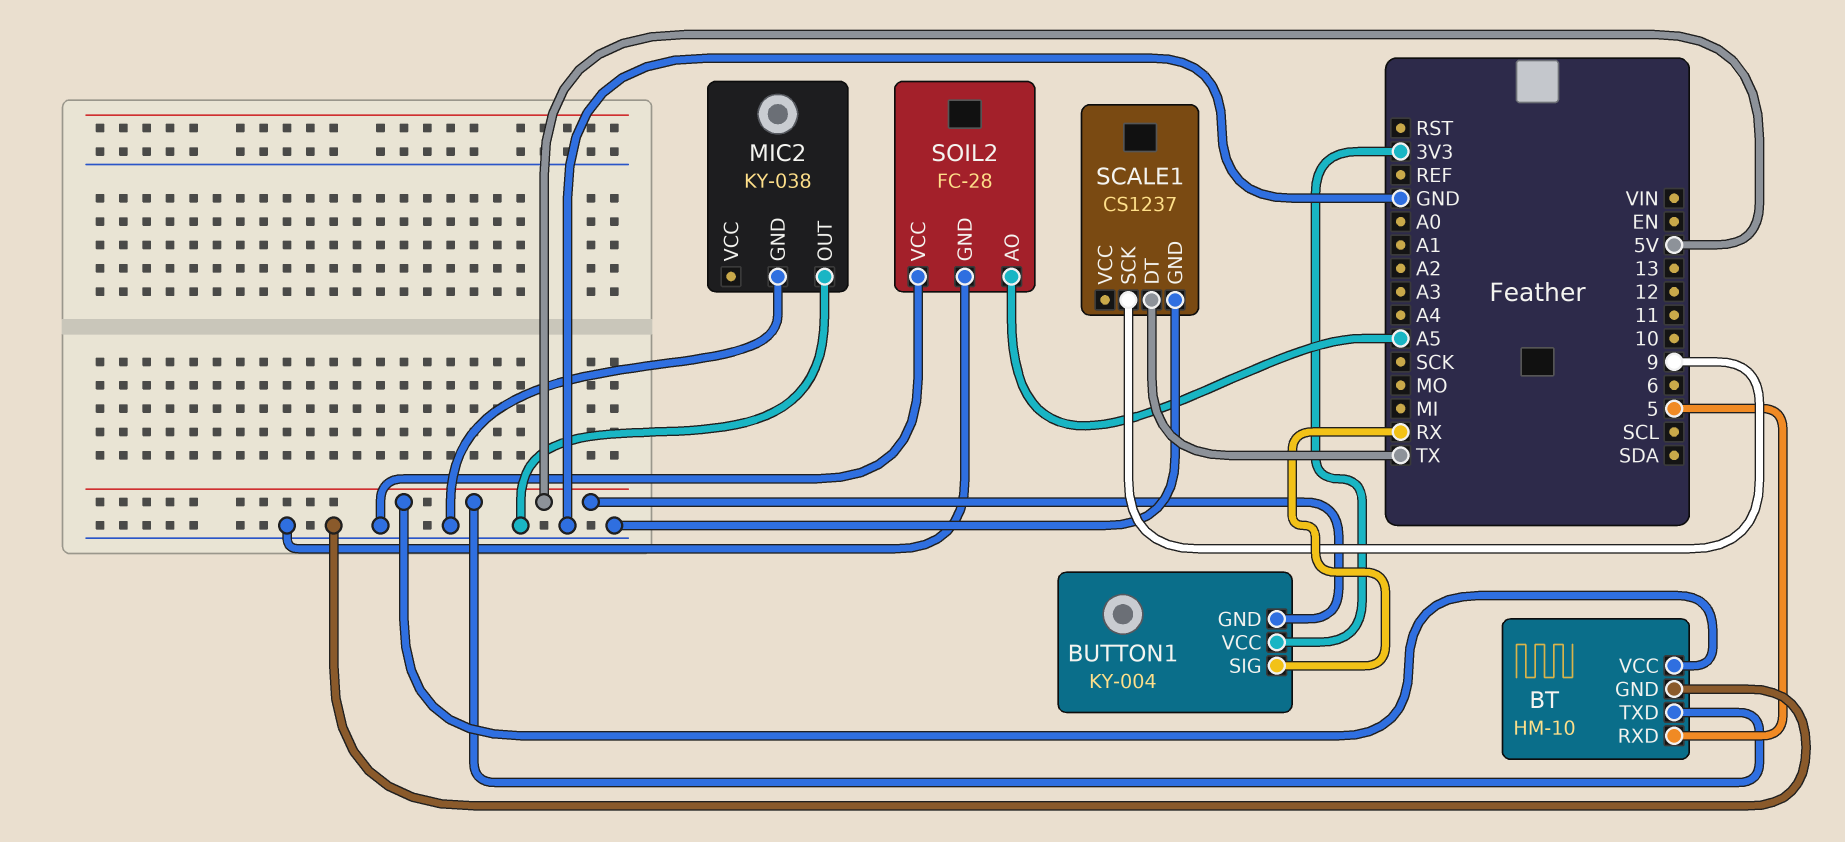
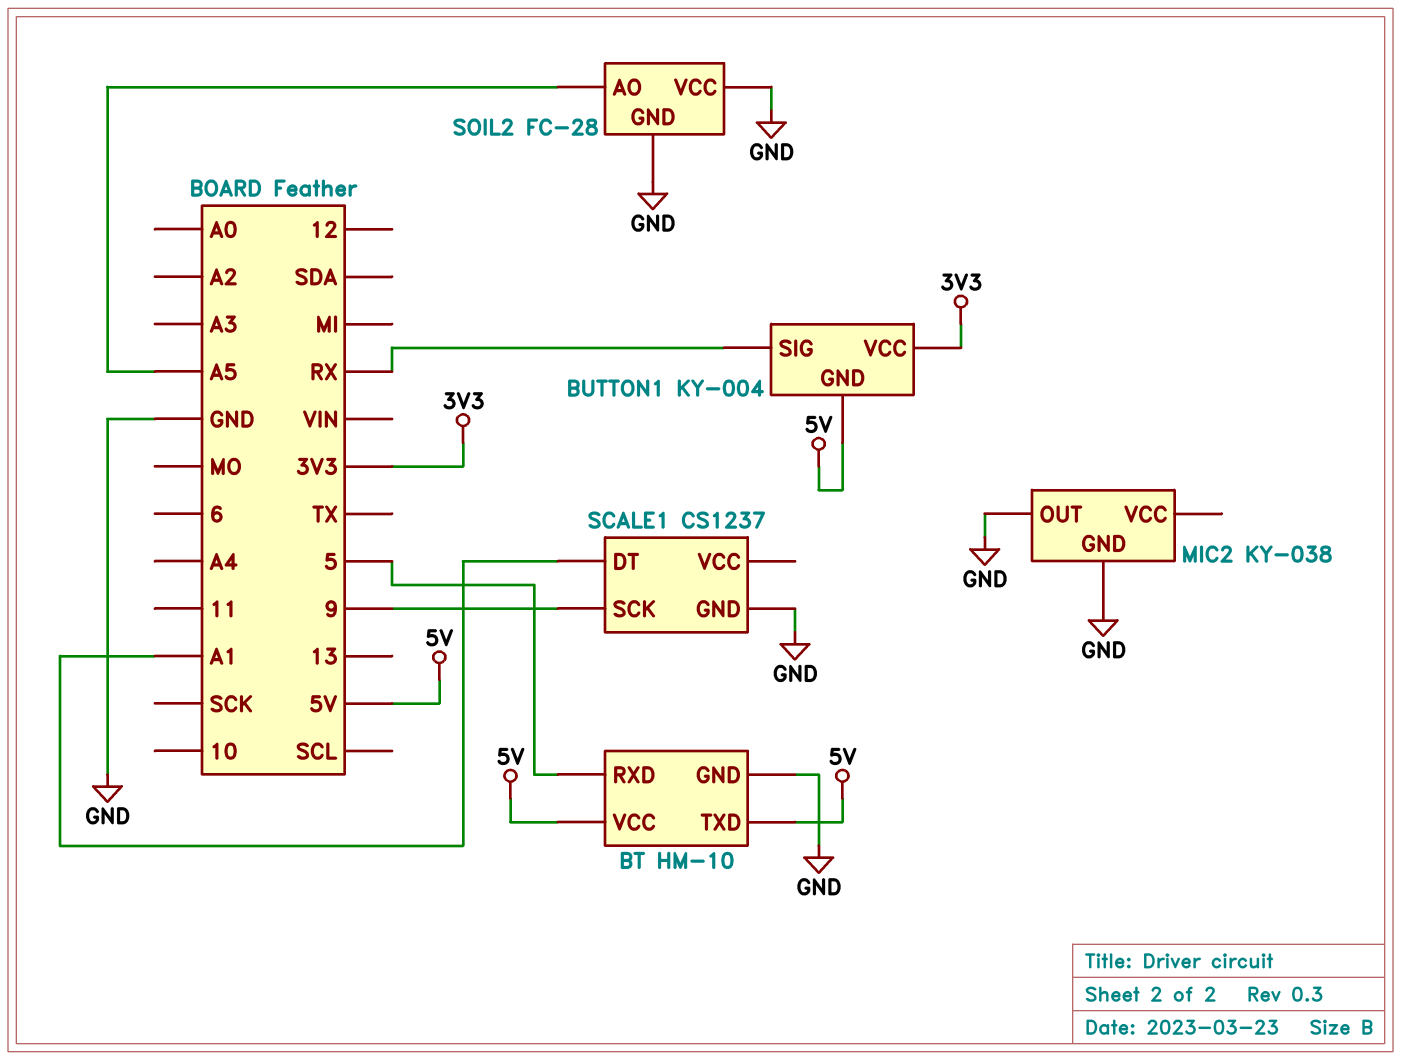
SCALE1 pin DT: TX -> A1

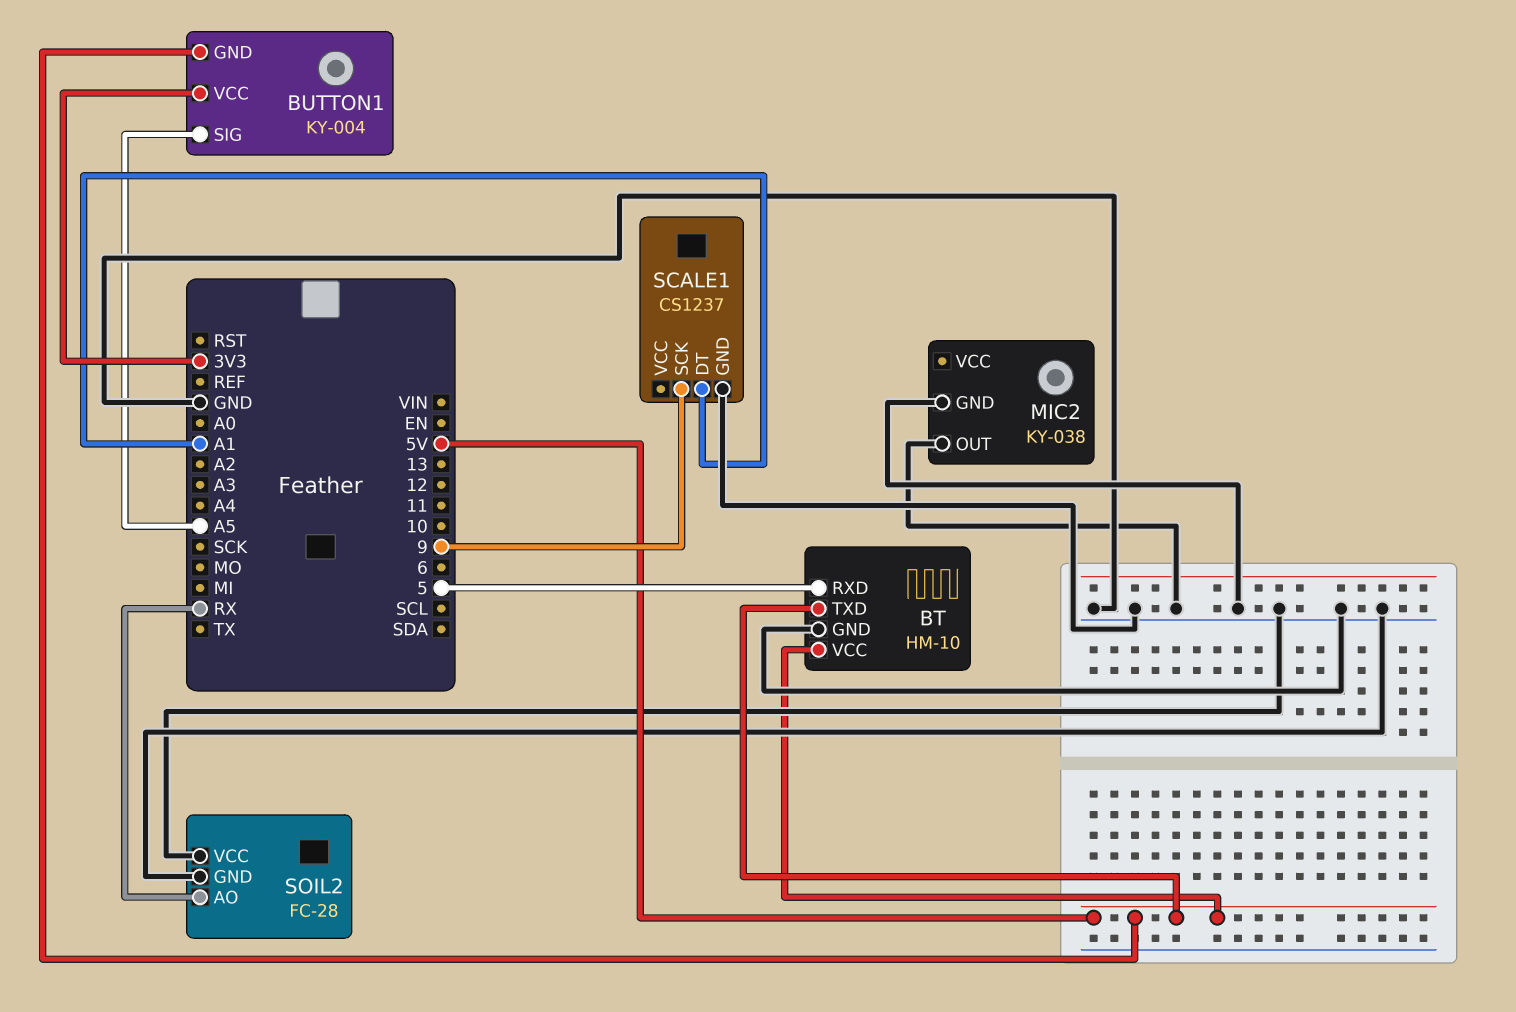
BUTTON1 pin SIG: RX -> A5
SOIL2 pin AO: A5 -> RX

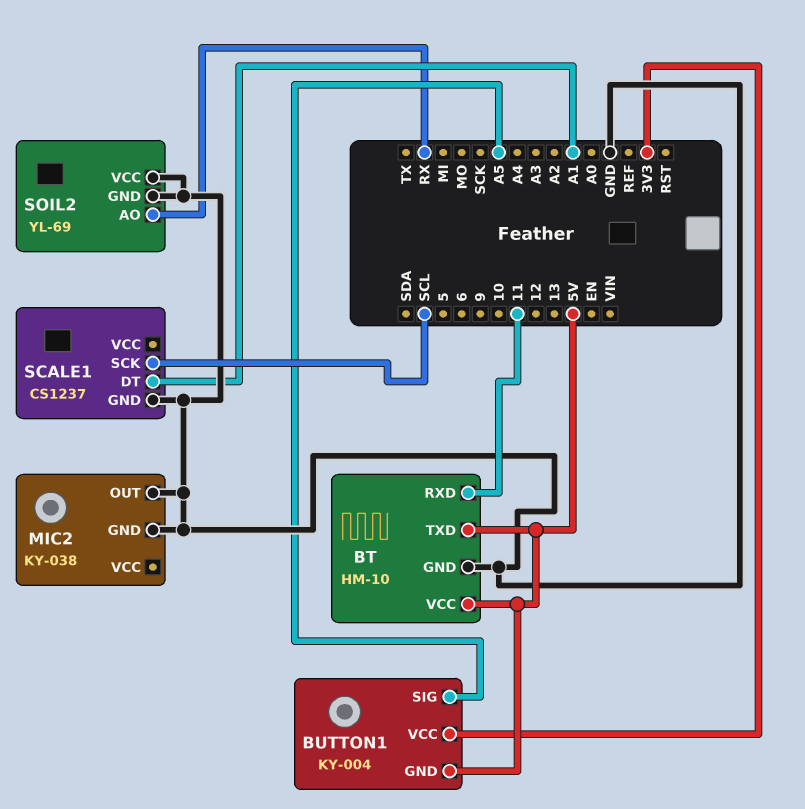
BT pin RXD: 5 -> 11
SCALE1 pin SCK: 9 -> SCL
SOIL2: FC-28 -> YL-69

